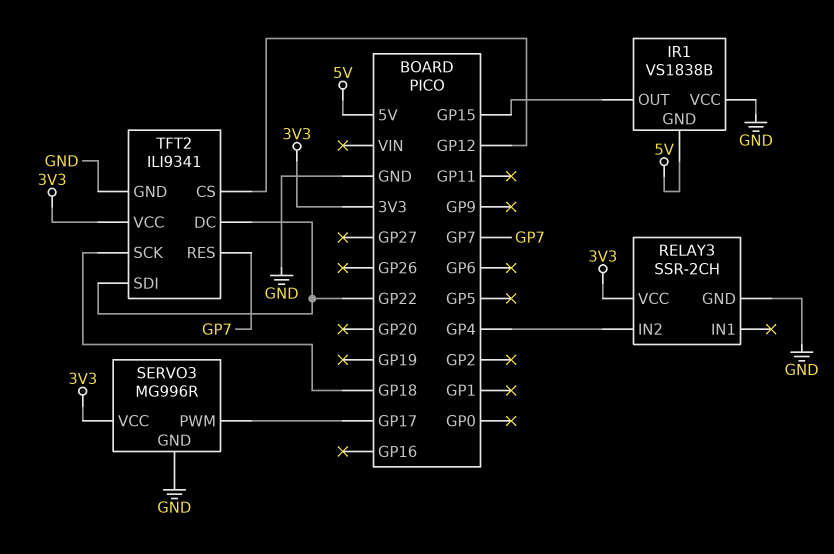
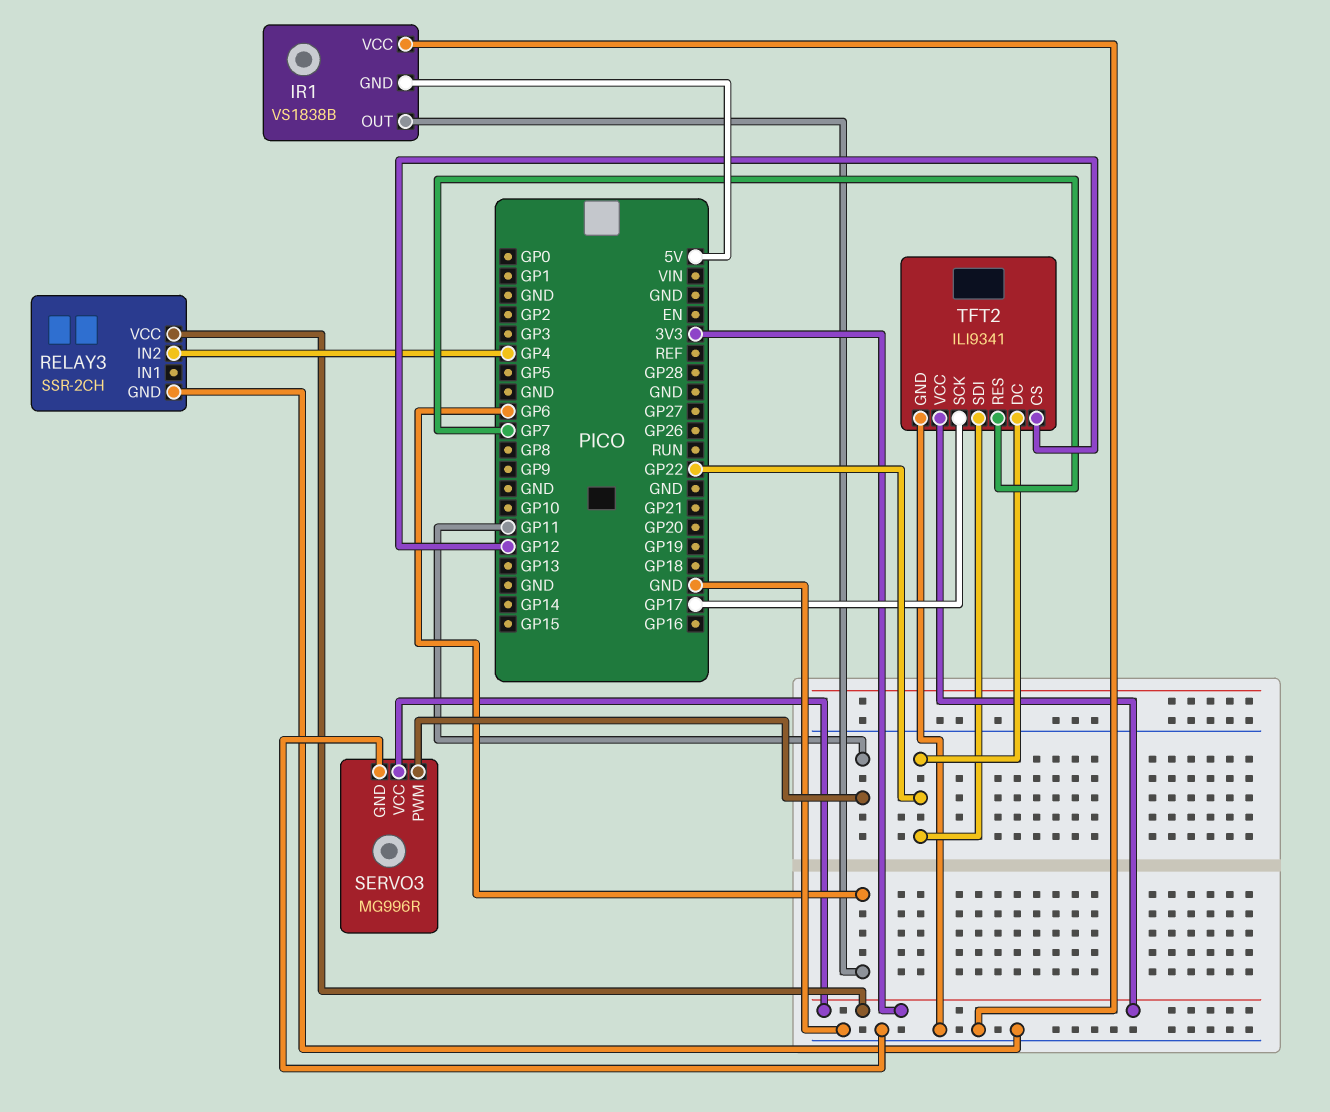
IR1 pin OUT: GP15 -> GP6
SERVO3 pin PWM: GP17 -> GP11
TFT2 pin SCK: GP18 -> GP17

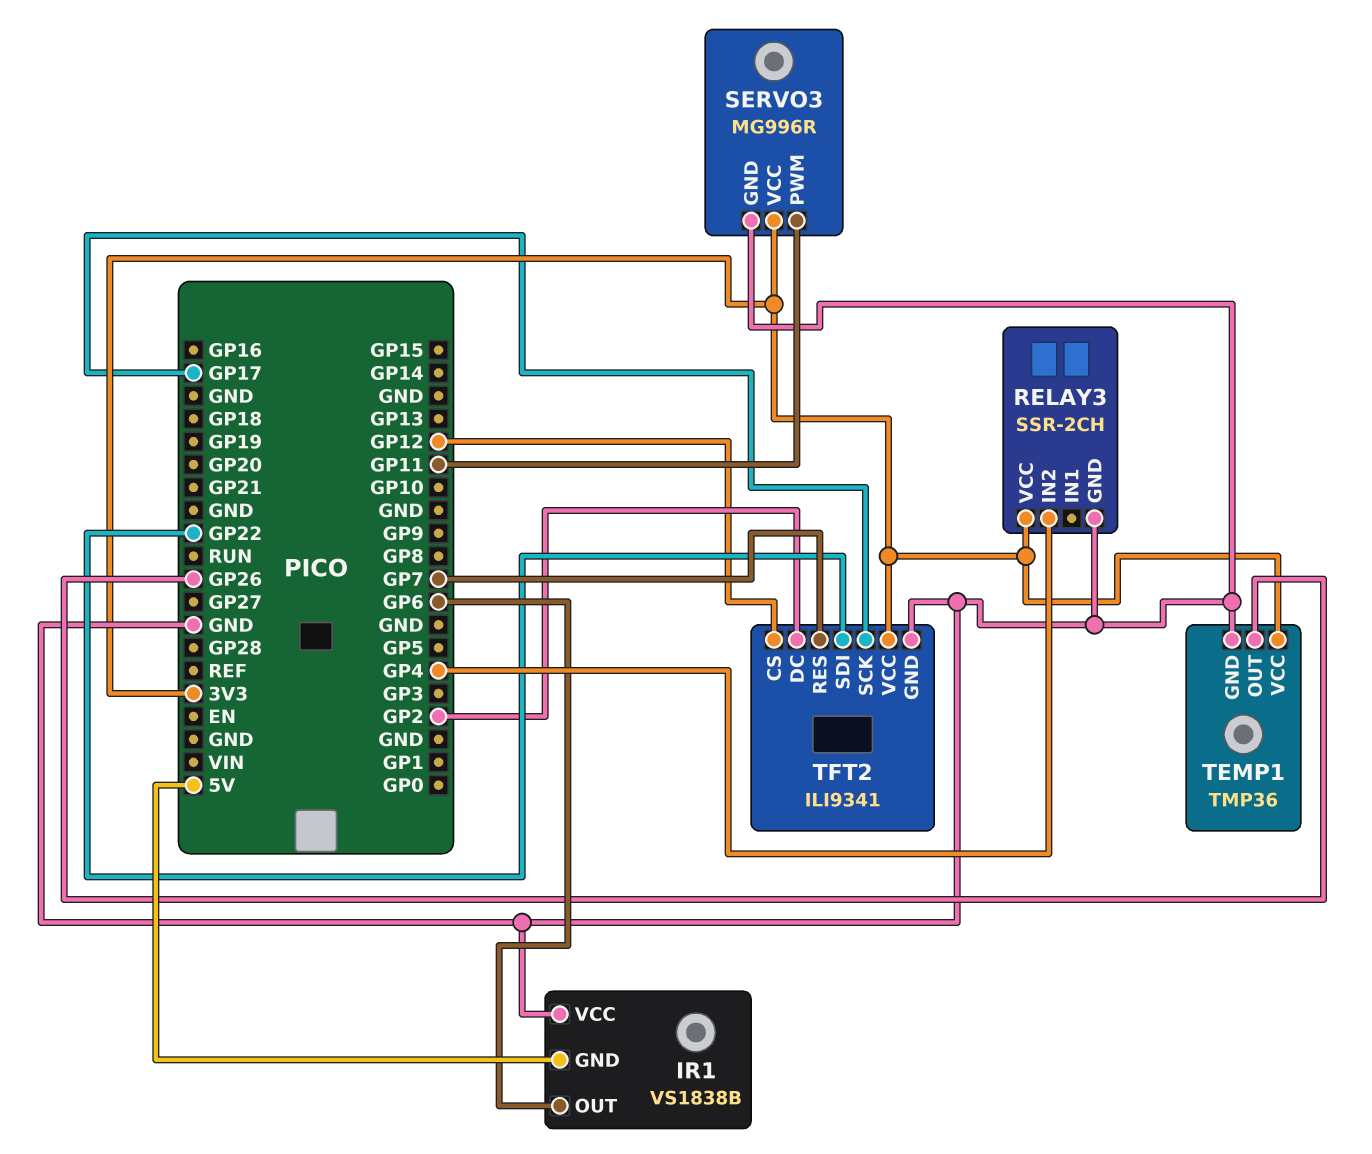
TEMP1: none -> TMP36
TEMP1 pin GND: none -> GND
TEMP1 pin OUT: none -> GP26
TEMP1 pin VCC: none -> 3V3
TFT2 pin DC: GP22 -> GP2

